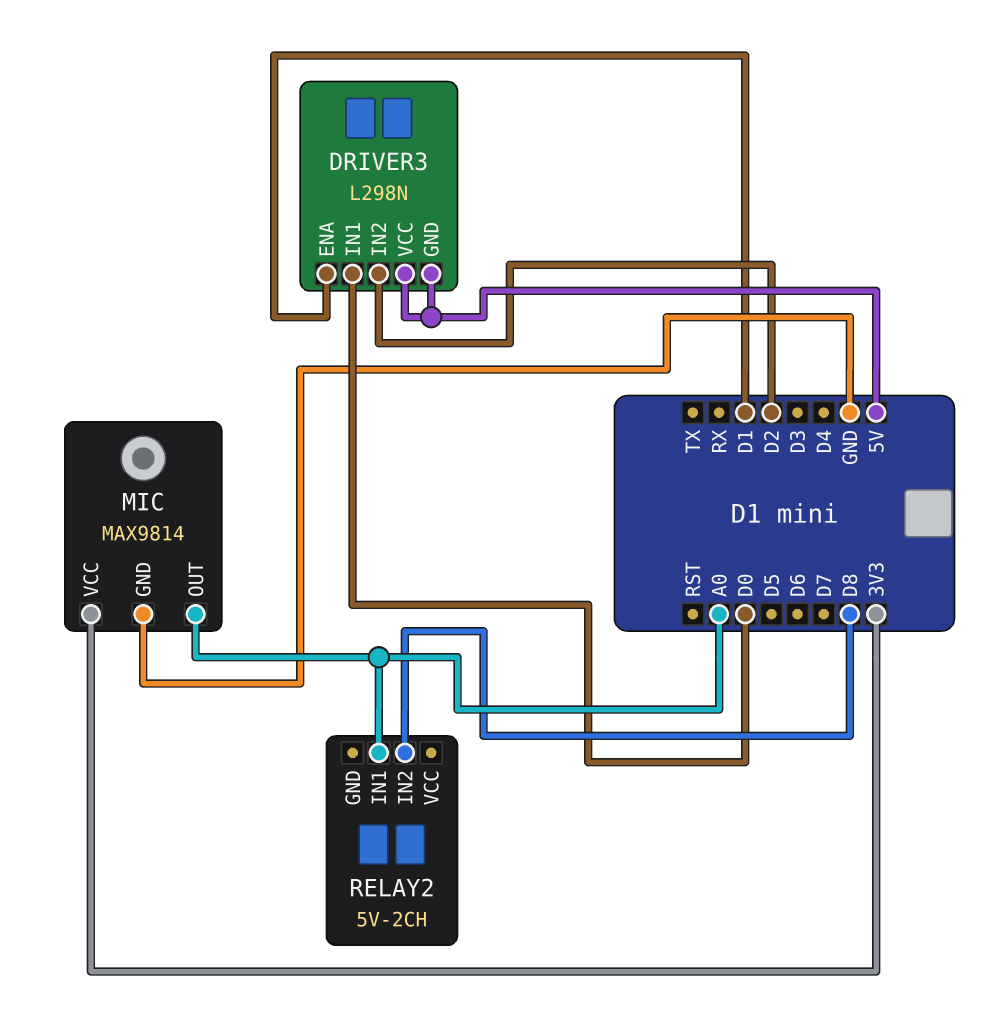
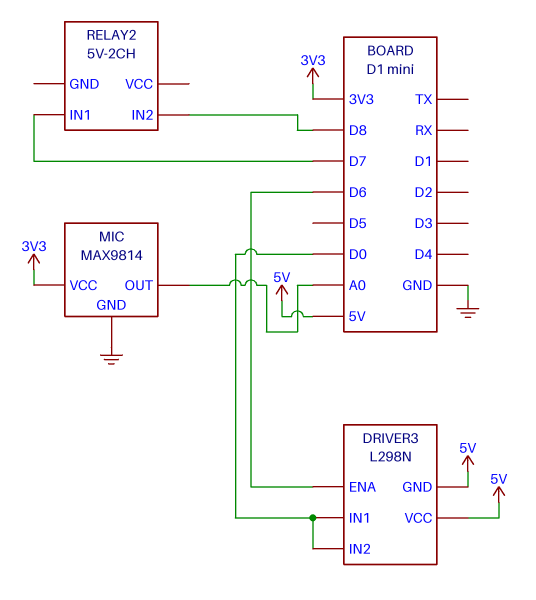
DRIVER3 pin ENA: D1 -> D6
DRIVER3 pin IN2: D2 -> D0
RELAY2 pin IN1: A0 -> D7

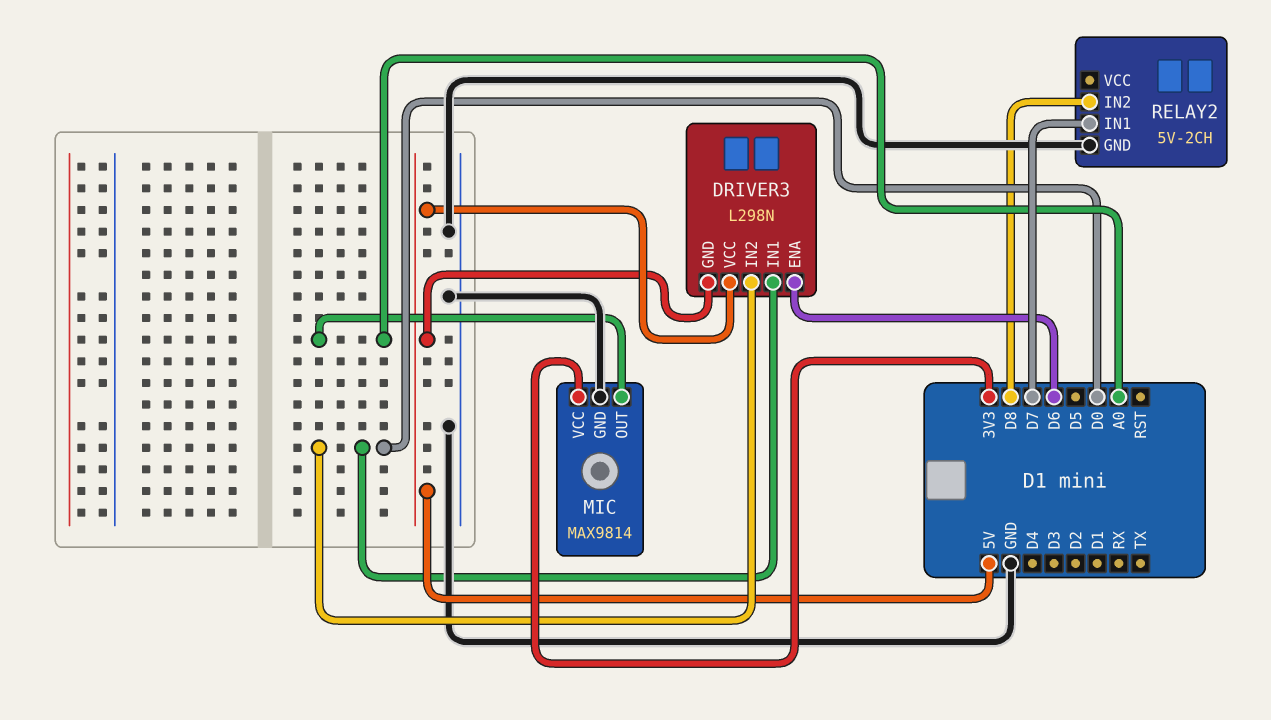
RELAY2 pin GND: none -> GND

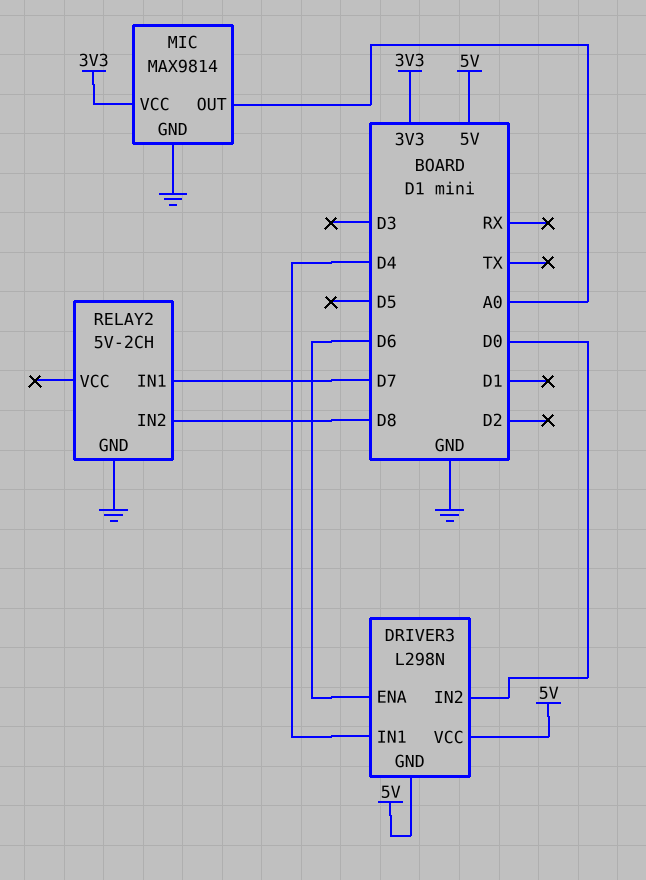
DRIVER3 pin IN1: D0 -> D4

